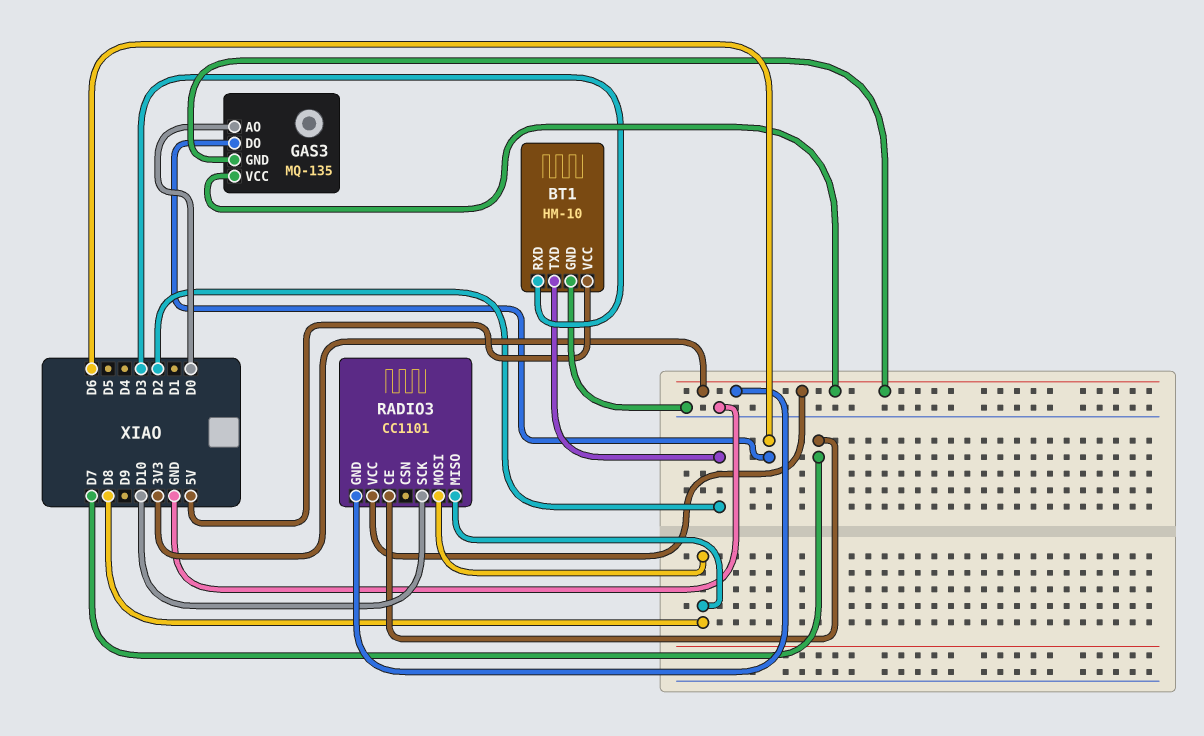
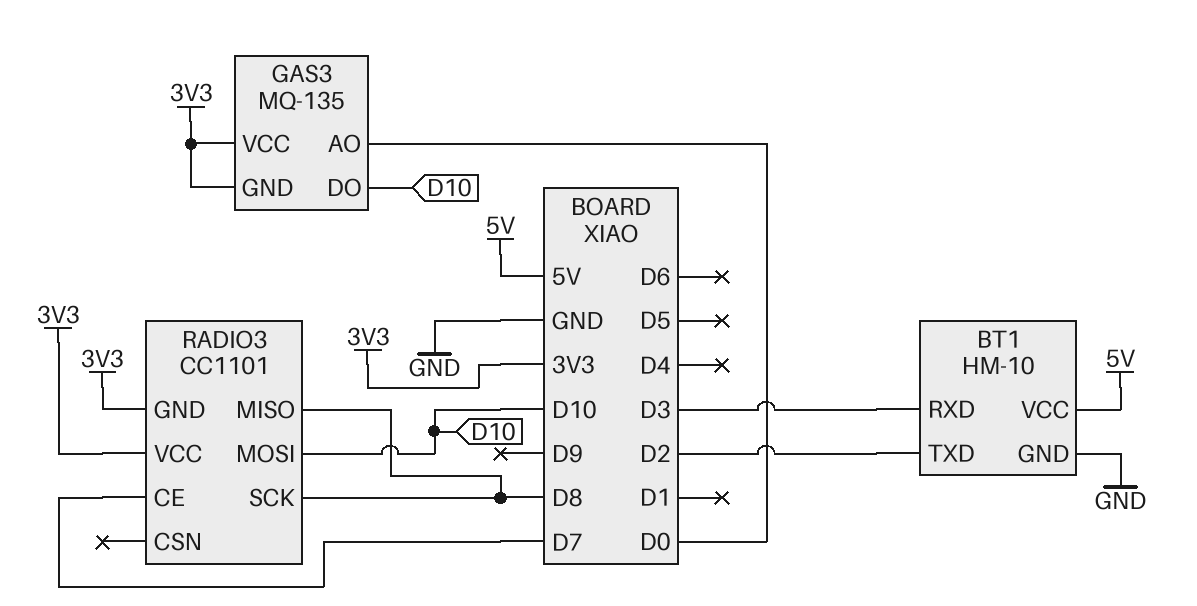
GAS3 pin DO: D6 -> D10
RADIO3 pin MOSI: D8 -> D10
RADIO3 pin SCK: D10 -> D8

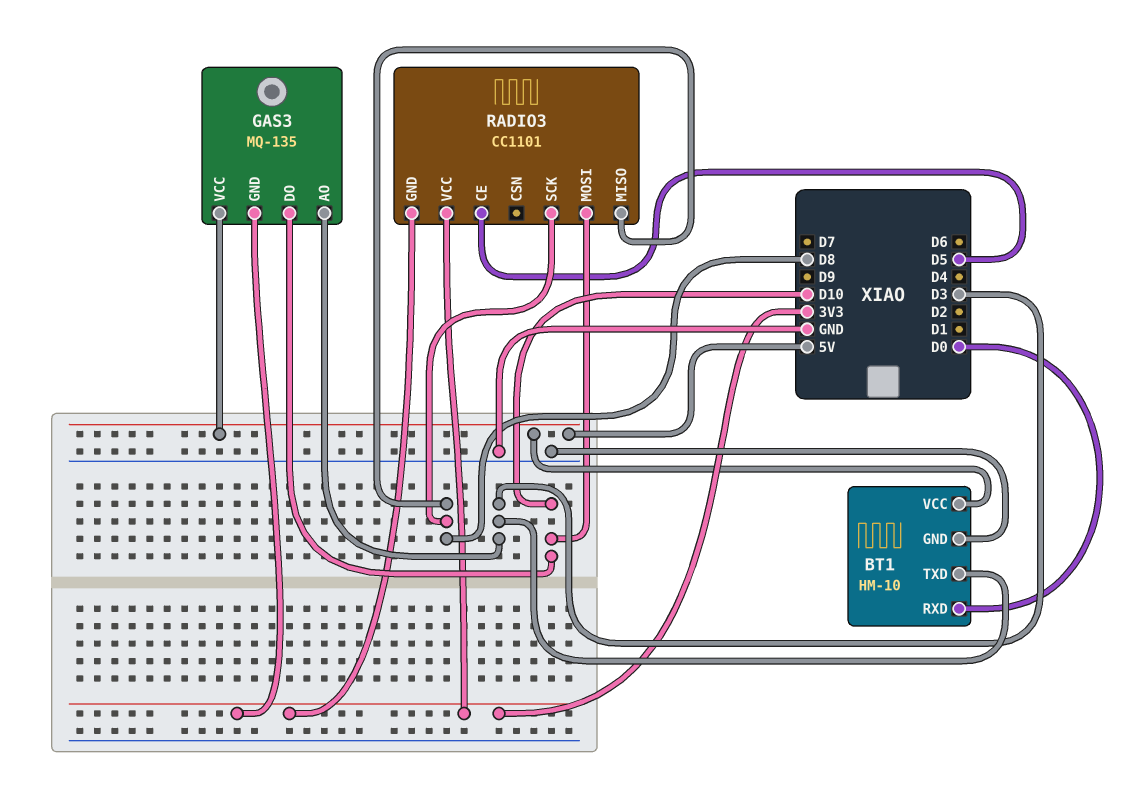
BT1 pin RXD: D3 -> D0
BT1 pin TXD: D2 -> D3
GAS3 pin AO: D0 -> D3
GAS3 pin VCC: 3V3 -> 5V
RADIO3 pin CE: D7 -> D5

